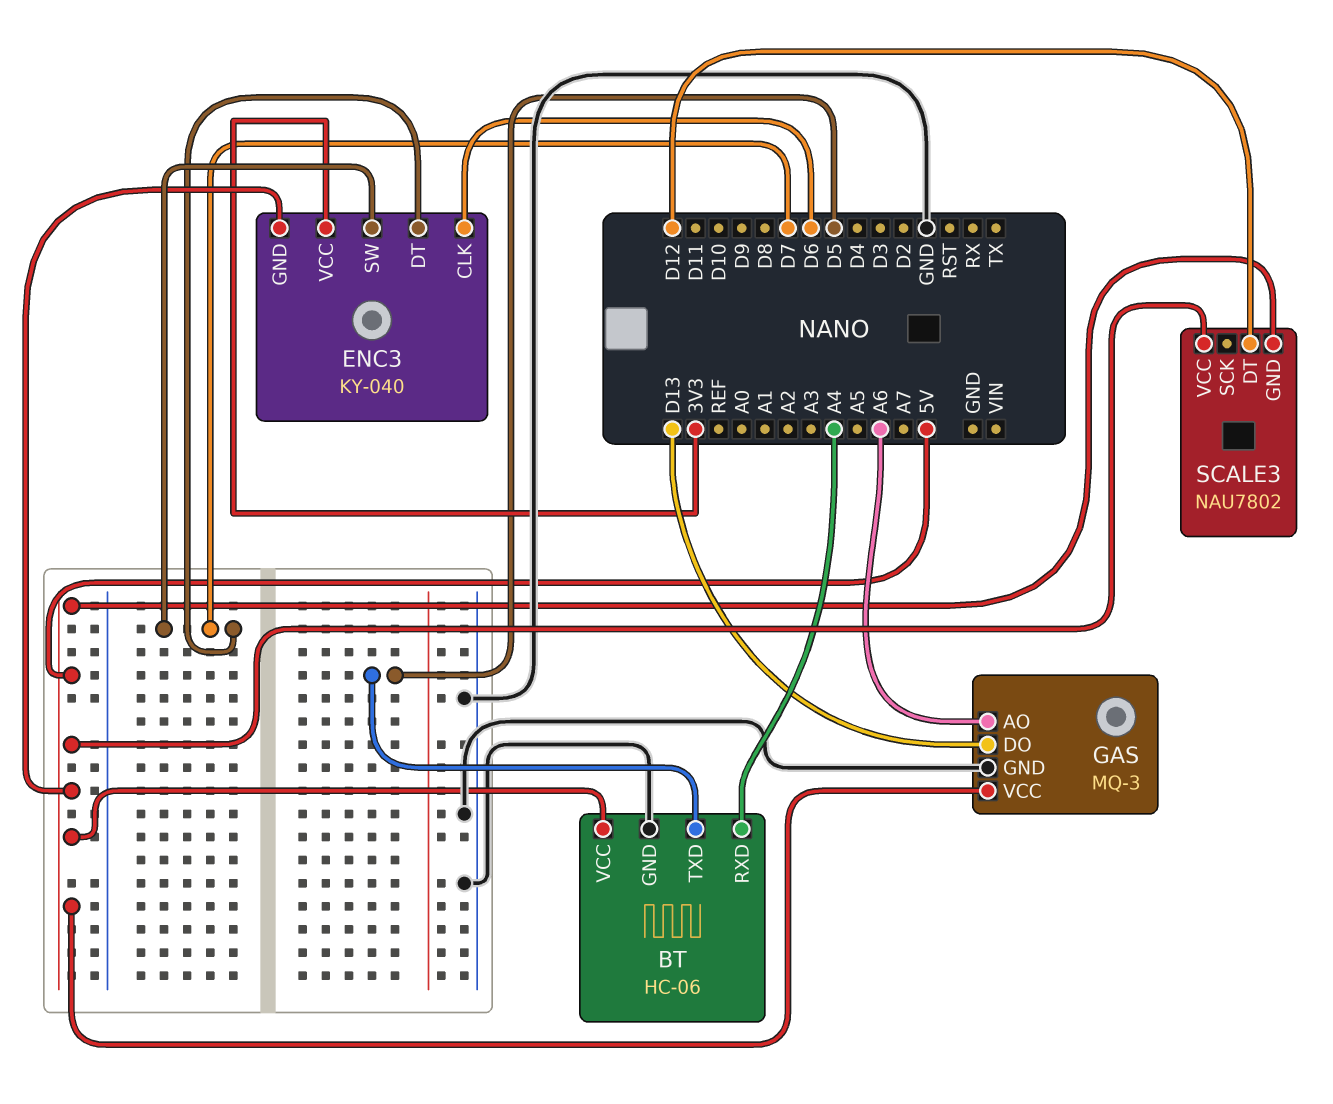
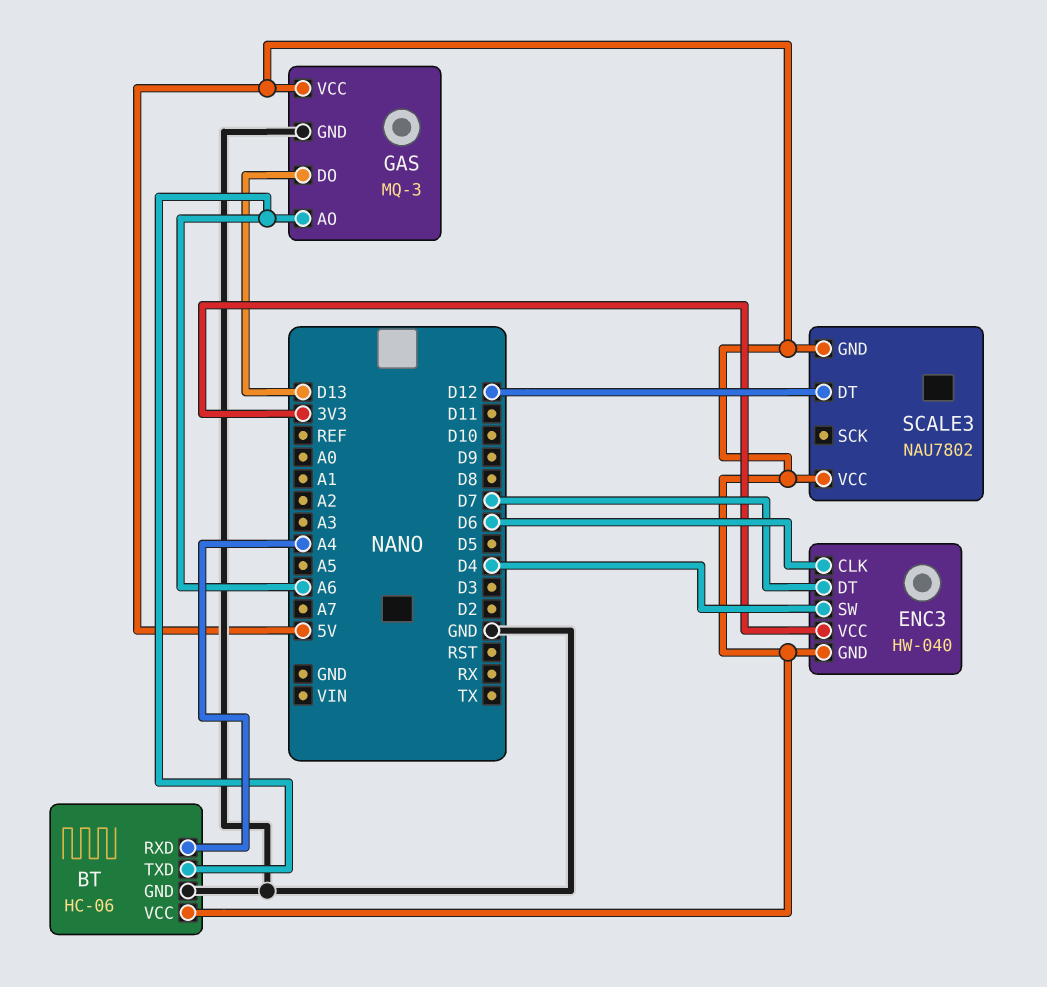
BT pin TXD: D5 -> A6
ENC3: KY-040 -> HW-040
ENC3 pin SW: D7 -> D4

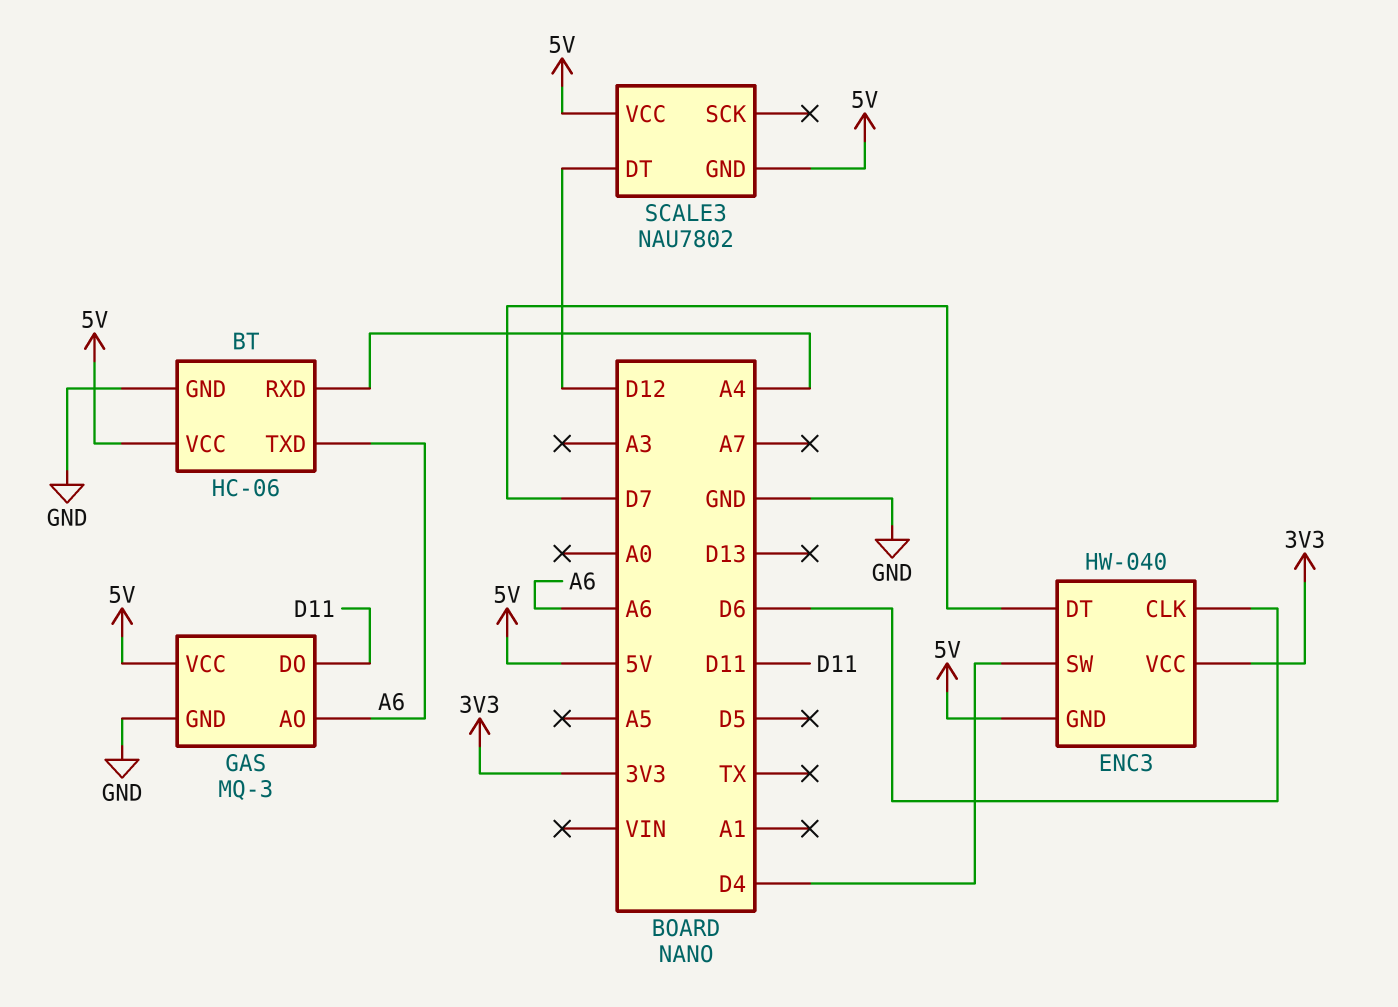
GAS pin DO: D13 -> D11

